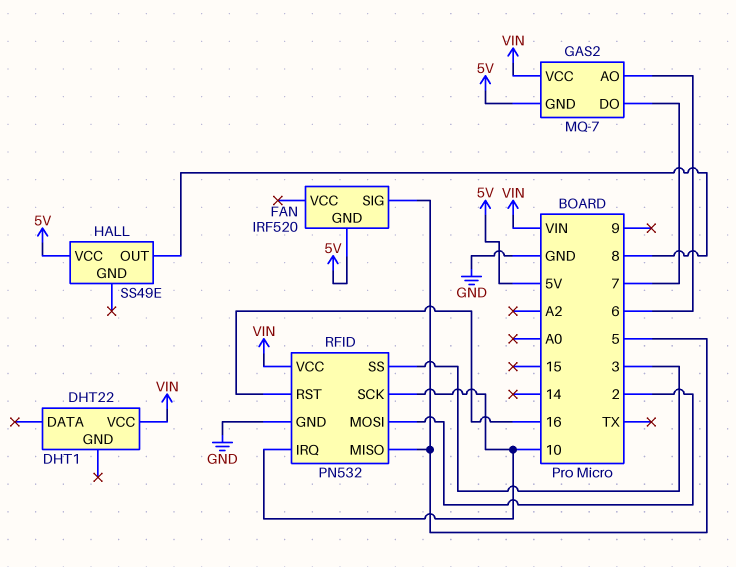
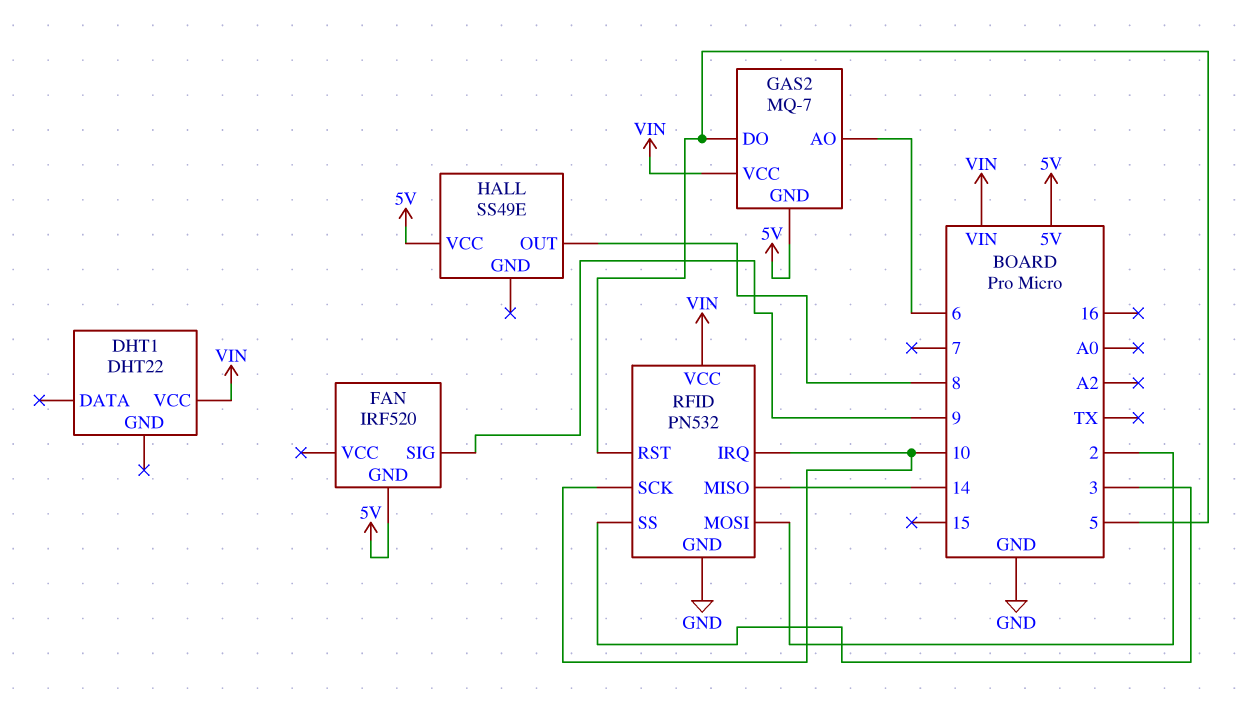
FAN pin SIG: 5 -> 9
GAS2 pin DO: 7 -> 5
RFID pin MISO: 5 -> 14
RFID pin RST: 16 -> 5

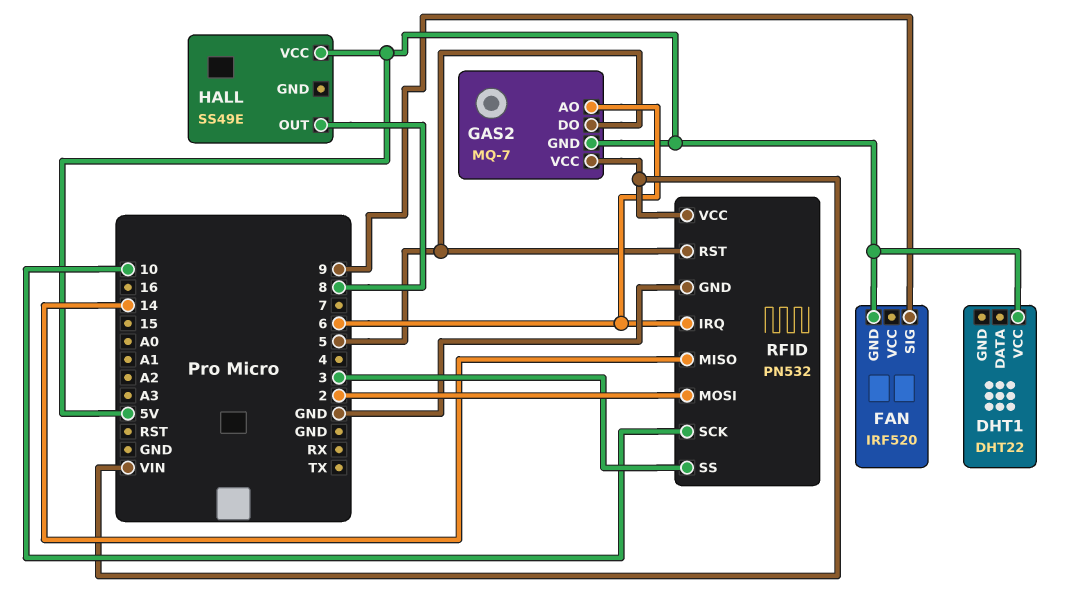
DHT1 pin VCC: VIN -> 5V
RFID pin IRQ: 10 -> 6

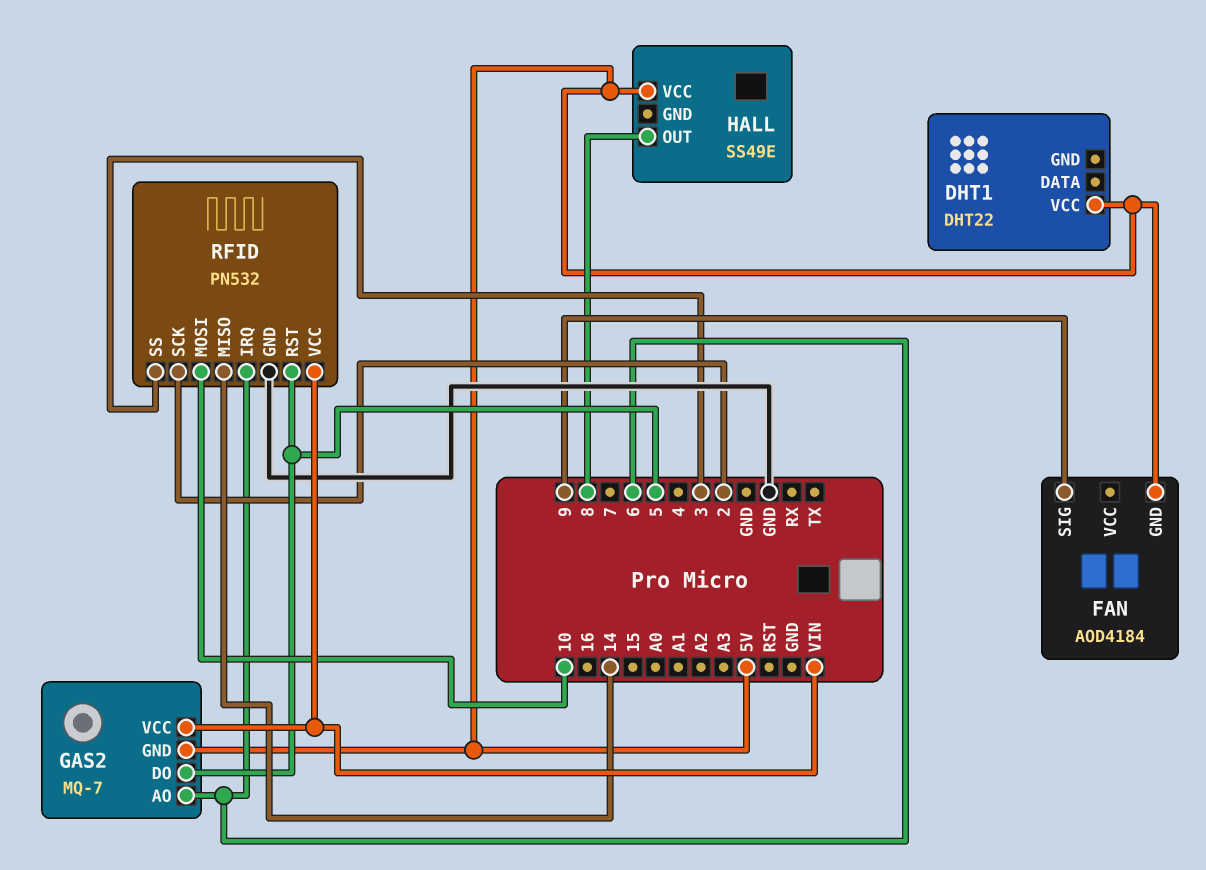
FAN: IRF520 -> AOD4184
RFID pin MOSI: 2 -> 10
RFID pin SCK: 10 -> 2

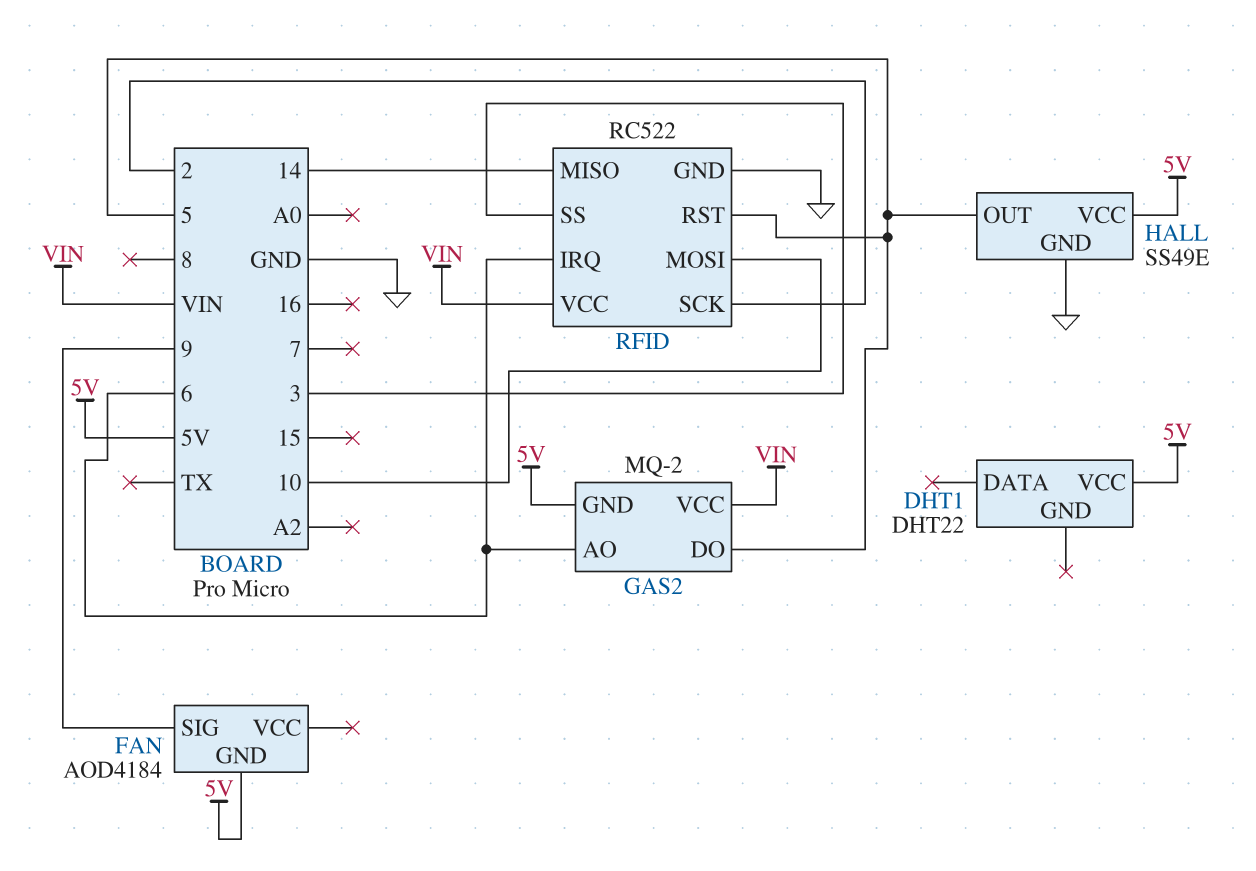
GAS2: MQ-7 -> MQ-2
HALL pin GND: none -> GND
HALL pin OUT: 8 -> 5
RFID: PN532 -> RC522

